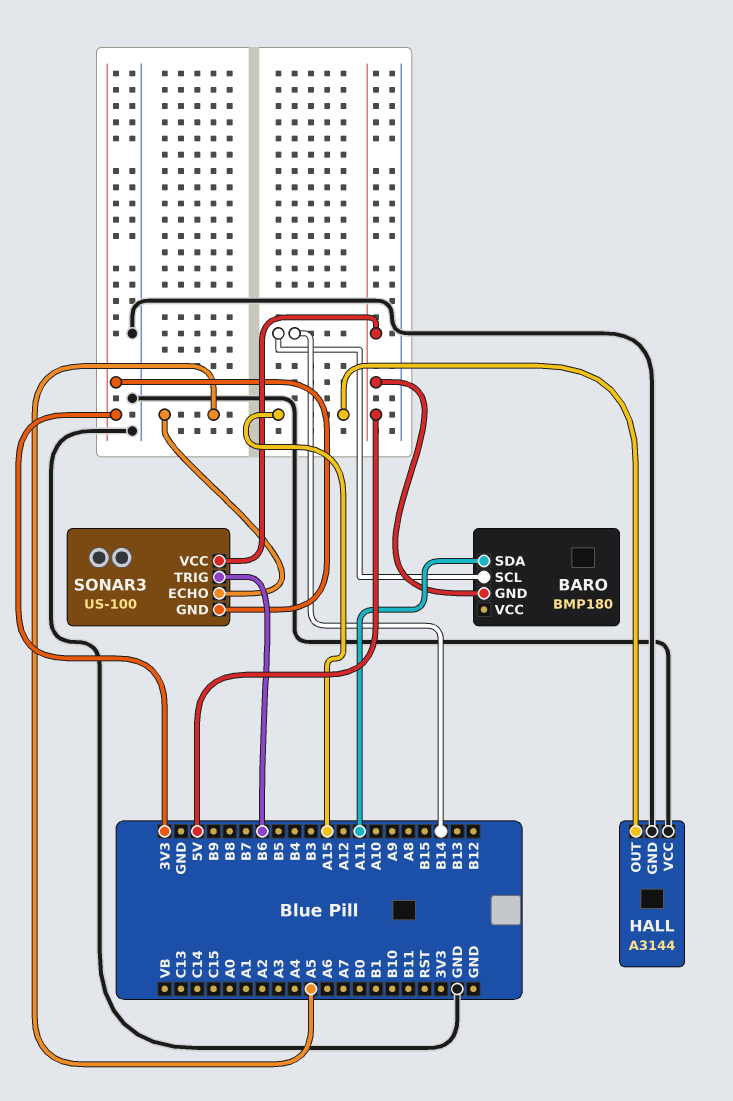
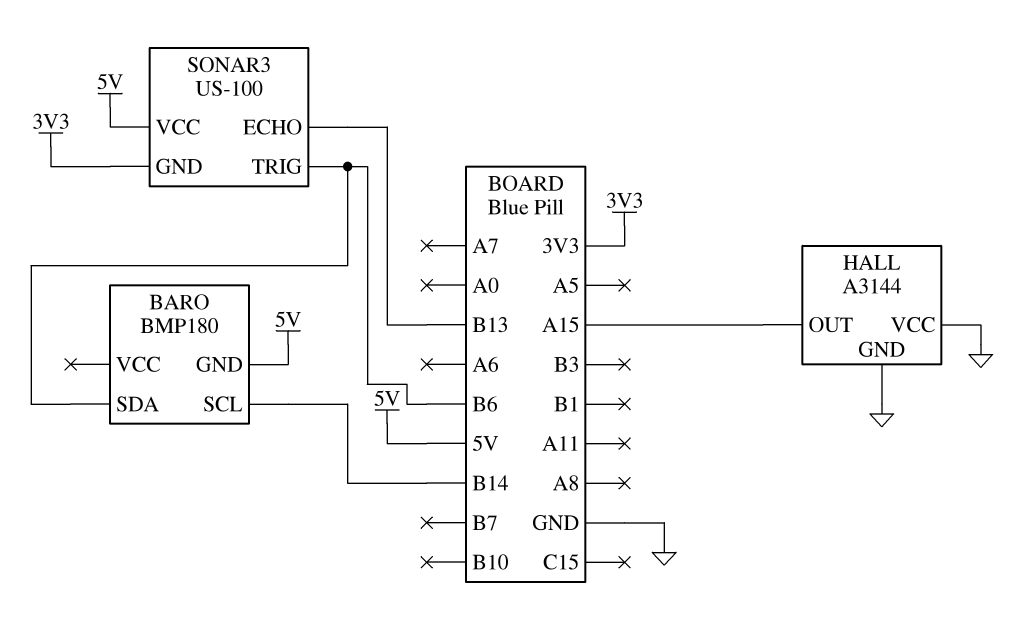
BARO pin SDA: A11 -> B6
SONAR3 pin ECHO: A5 -> B13

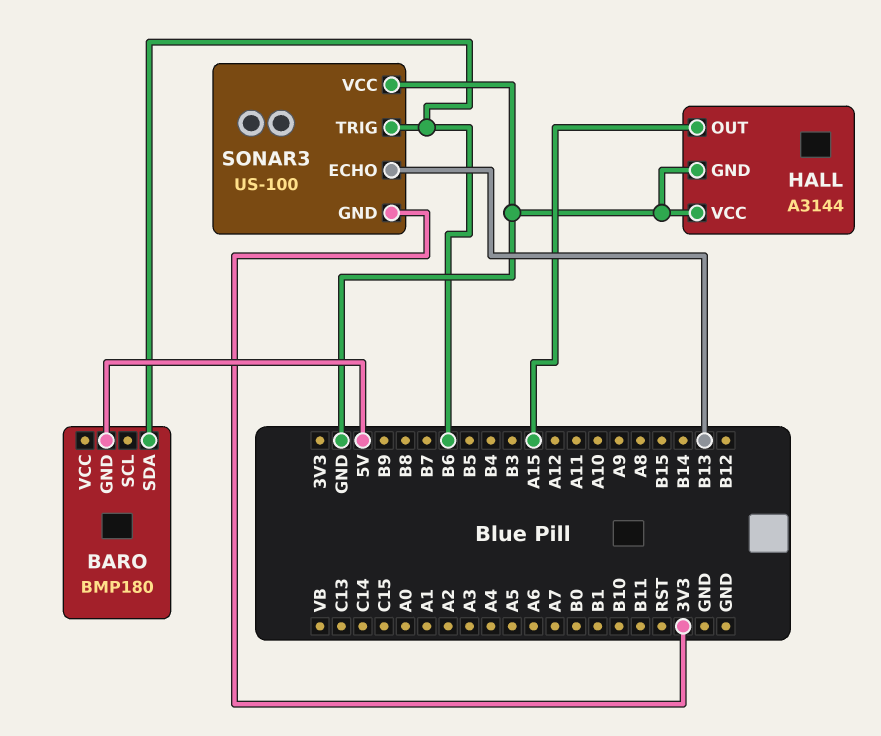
BARO pin SCL: B14 -> none
SONAR3 pin VCC: 5V -> GND

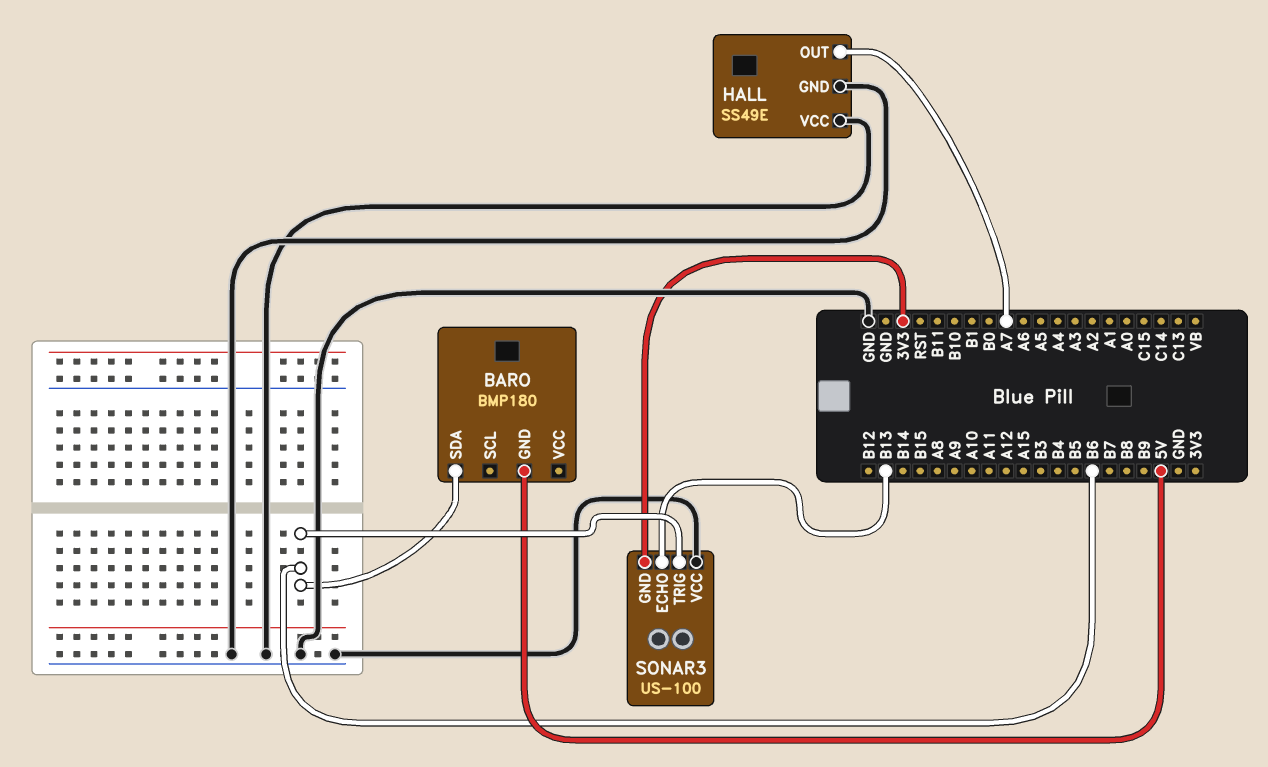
HALL: A3144 -> SS49E
HALL pin OUT: A15 -> A7

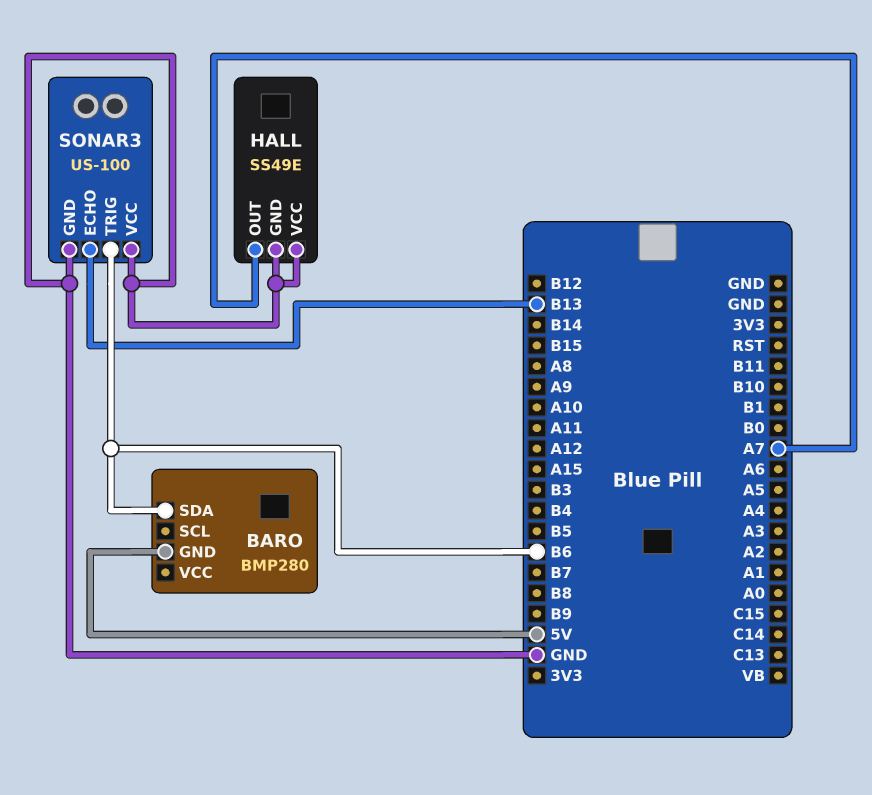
BARO: BMP180 -> BMP280
SONAR3 pin GND: 3V3 -> GND

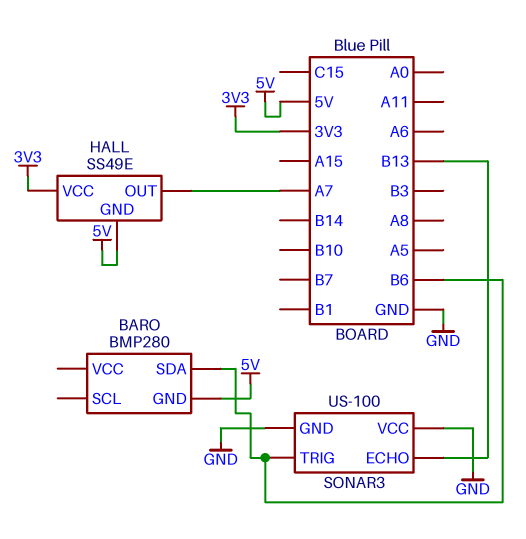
HALL pin GND: GND -> 5V
HALL pin VCC: GND -> 3V3

